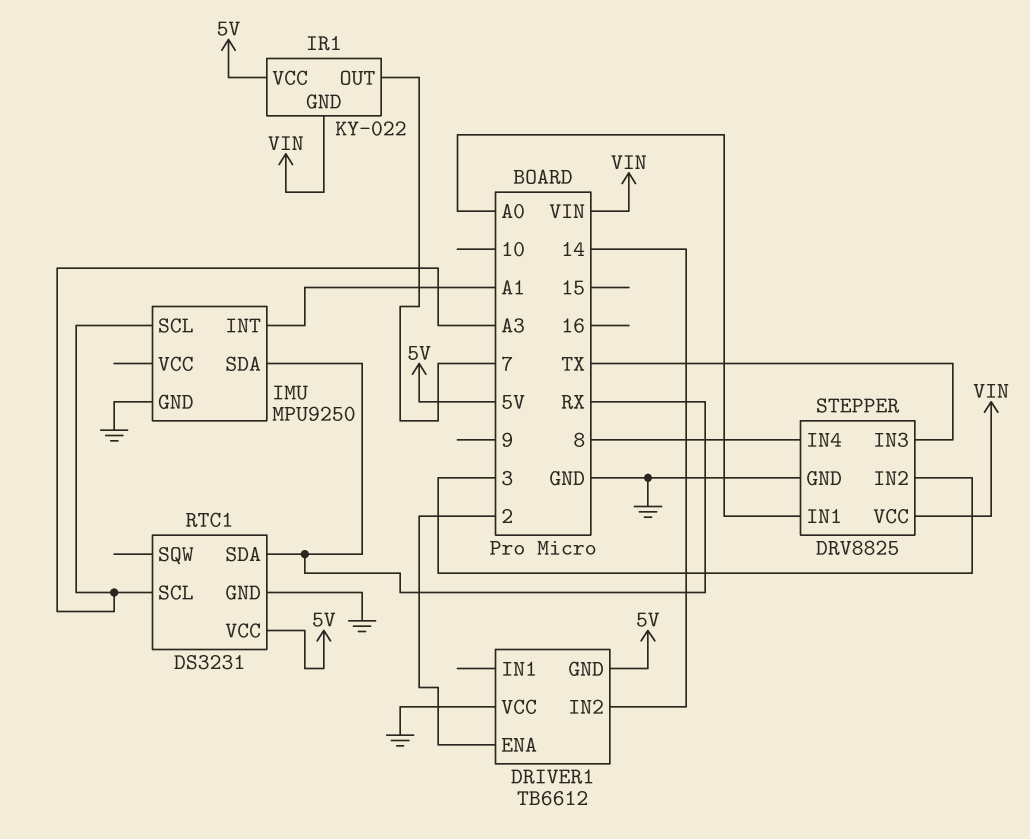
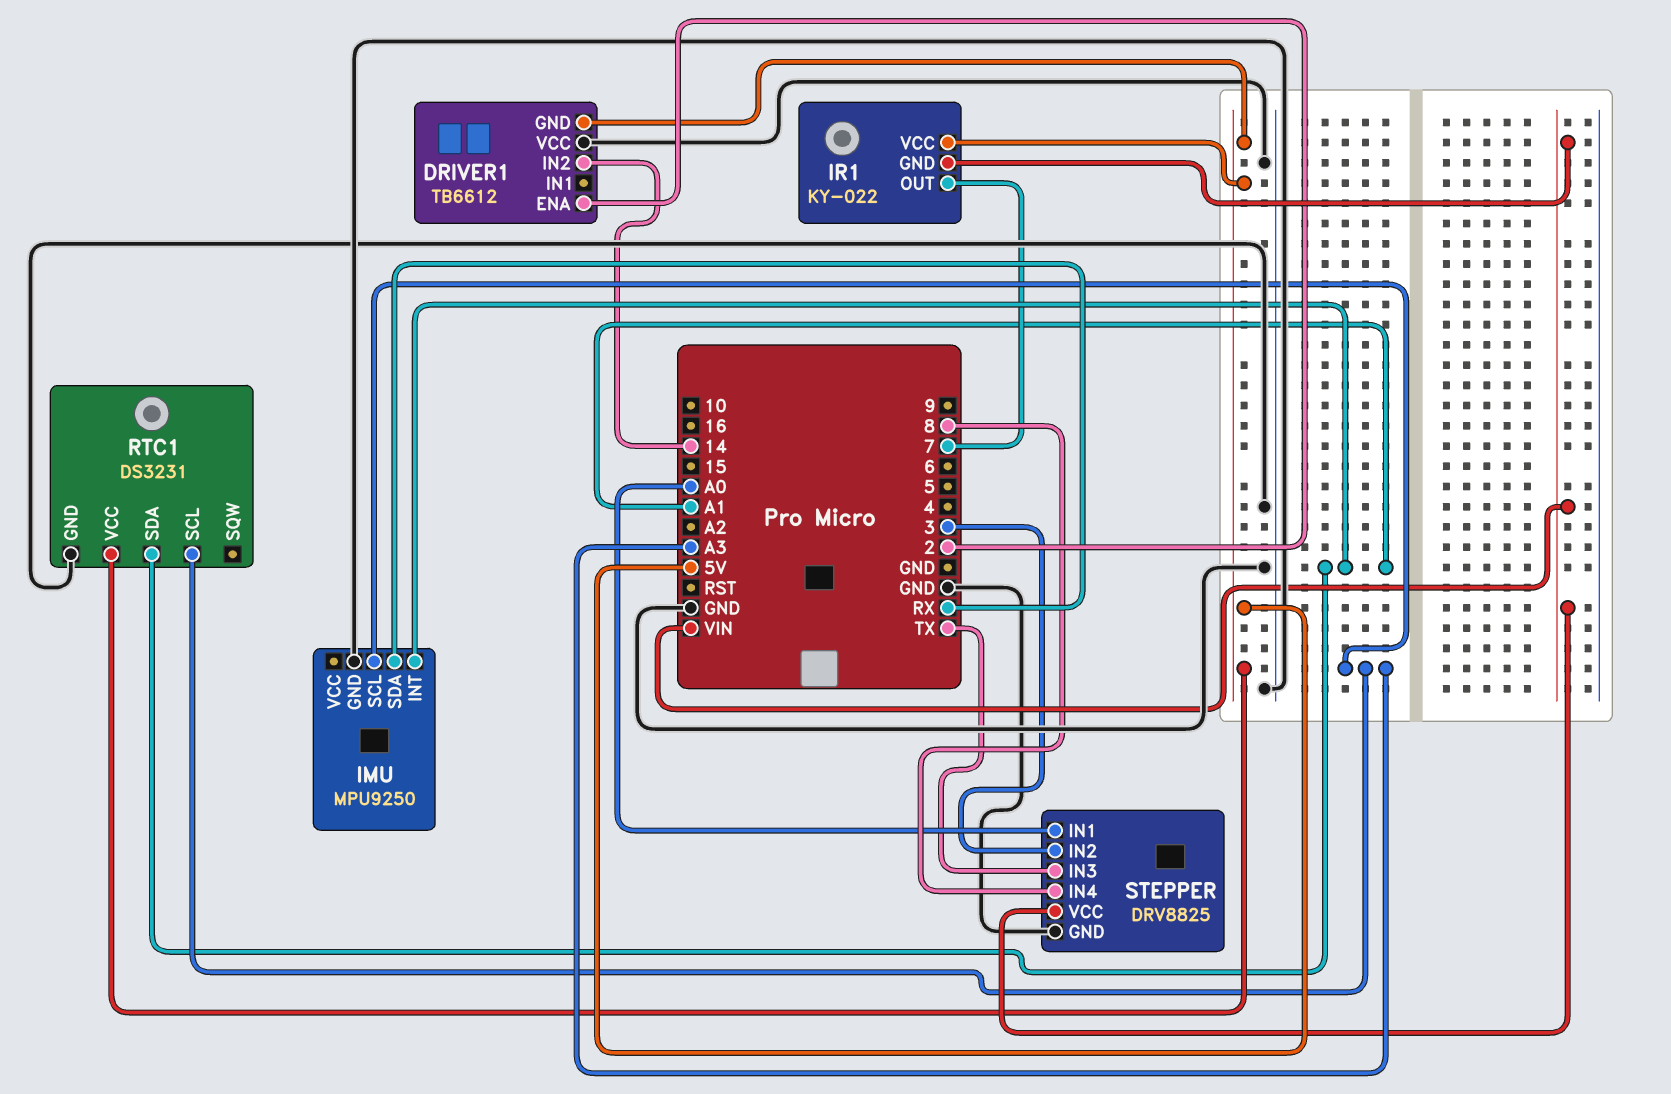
RTC1 pin SDA: RX -> A1

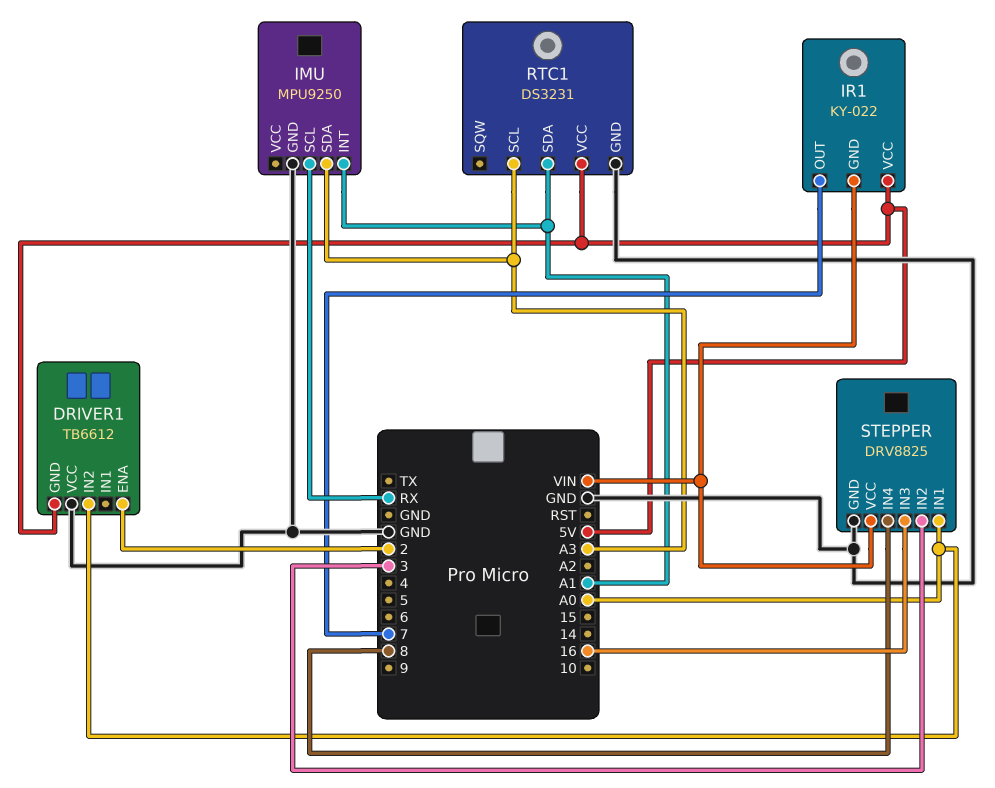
DRIVER1 pin IN2: 14 -> A0
IMU pin SCL: A3 -> RX
IMU pin SDA: RX -> A3
STEPPER pin IN3: TX -> 16

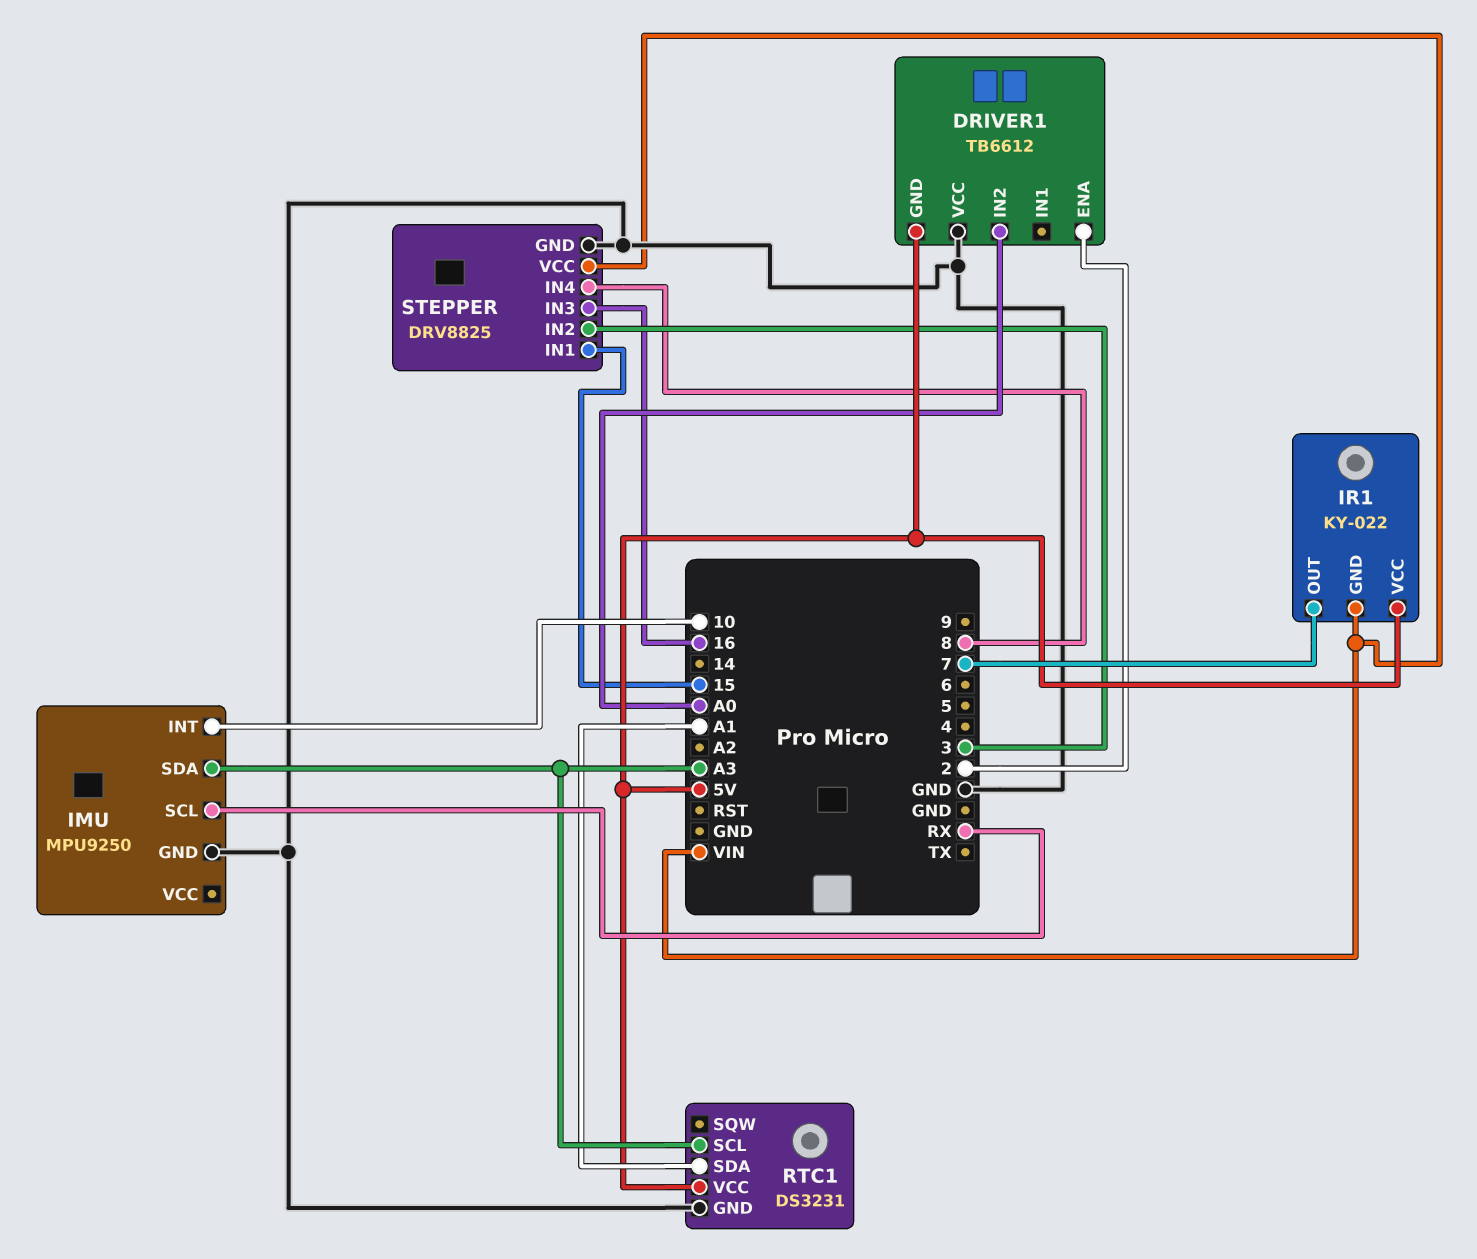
IMU pin INT: A1 -> 10
STEPPER pin IN1: A0 -> 15

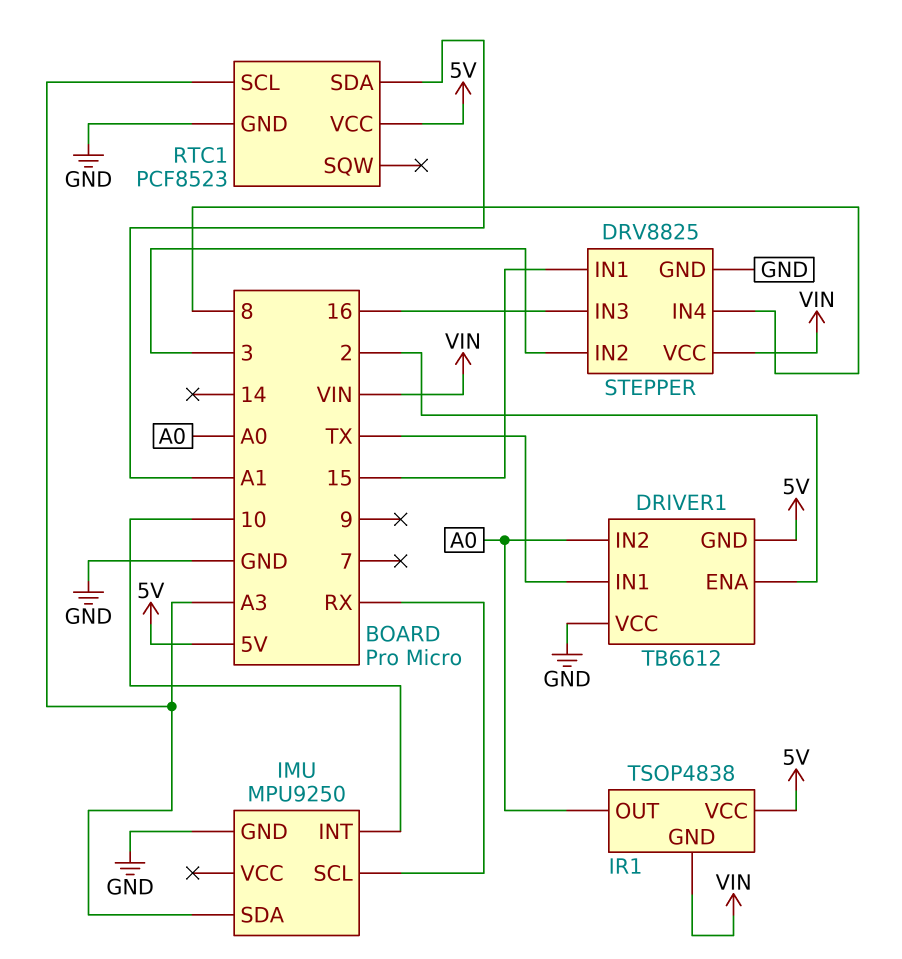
DRIVER1 pin IN1: none -> TX
IR1: KY-022 -> TSOP4838
IR1 pin OUT: 7 -> A0
RTC1: DS3231 -> PCF8523

